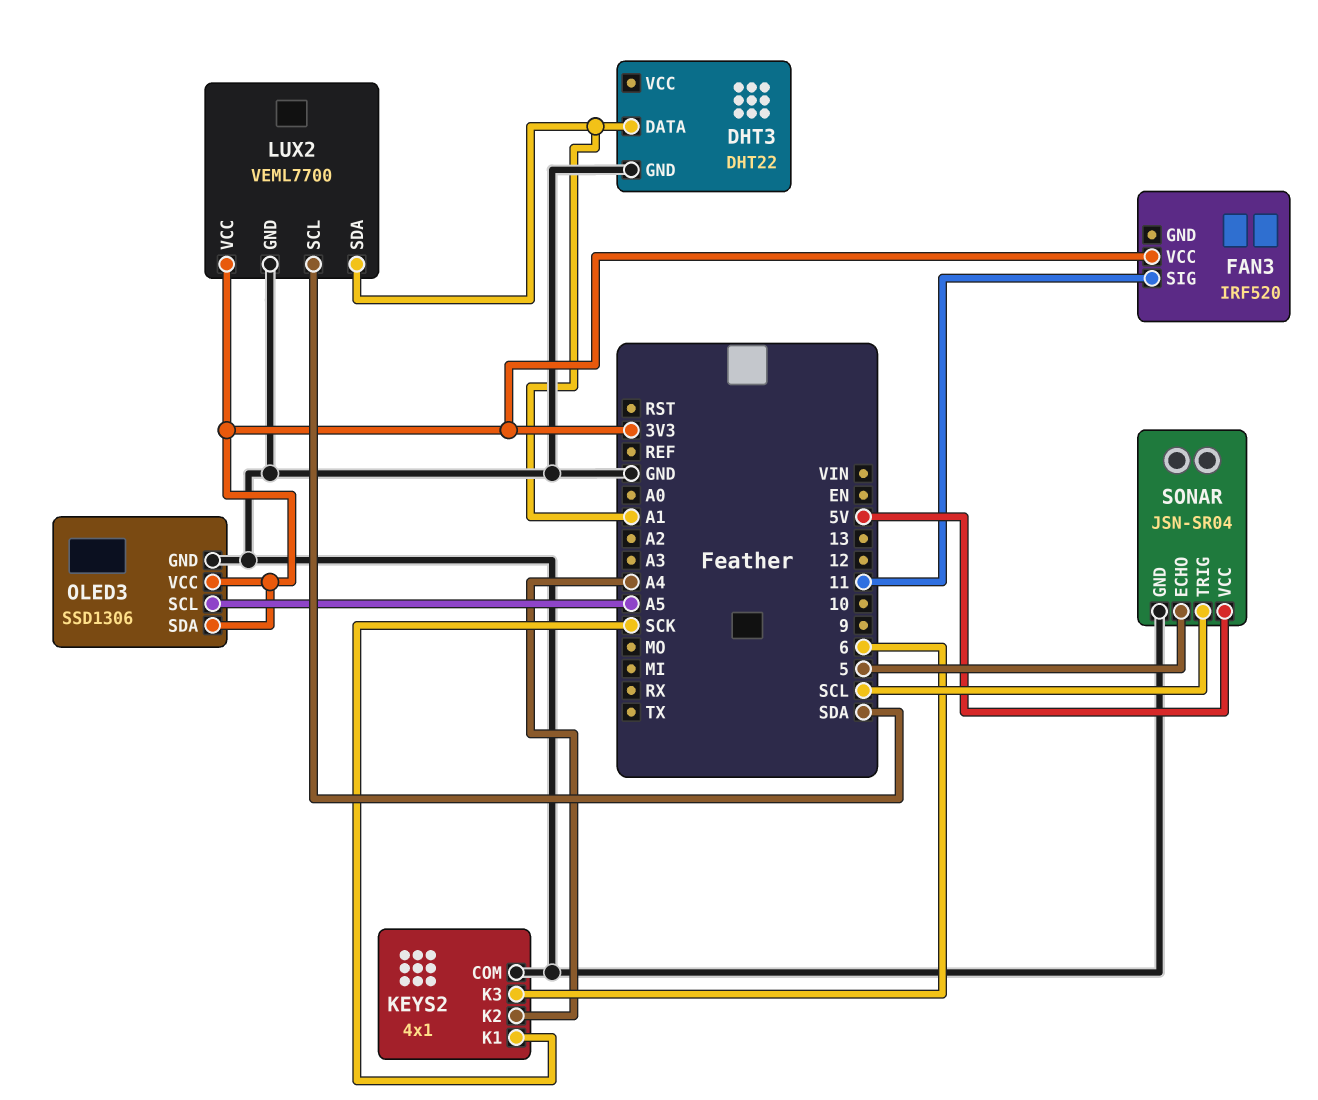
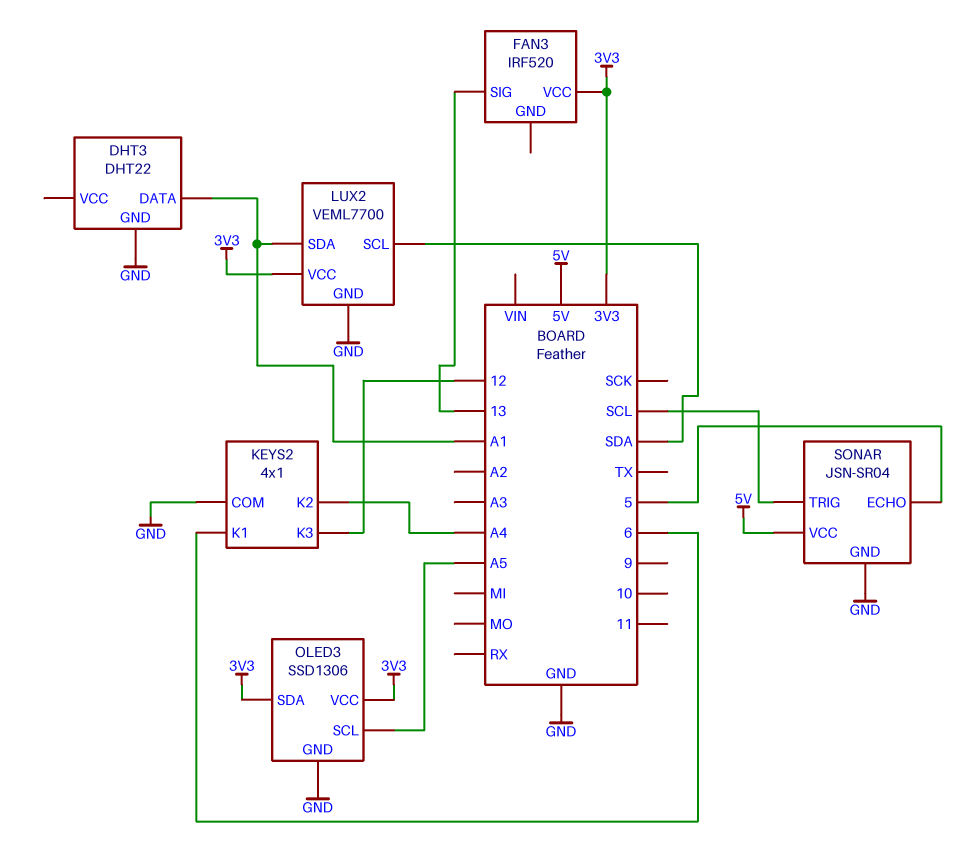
FAN3 pin SIG: 11 -> 13
KEYS2 pin K1: SCK -> 6
KEYS2 pin K3: 6 -> 12

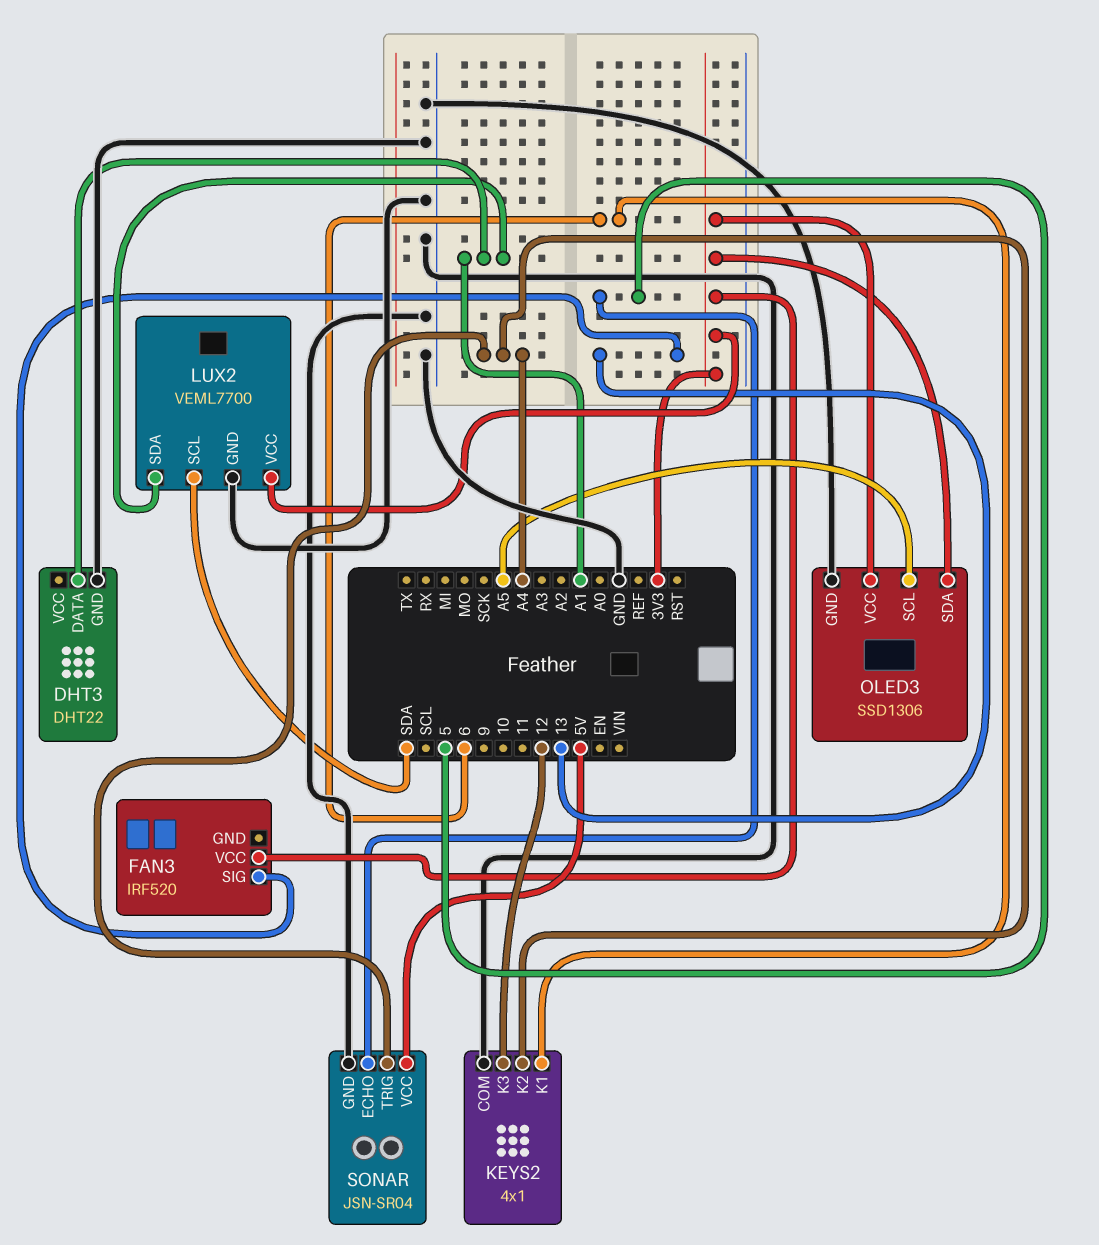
SONAR pin TRIG: SCL -> A4

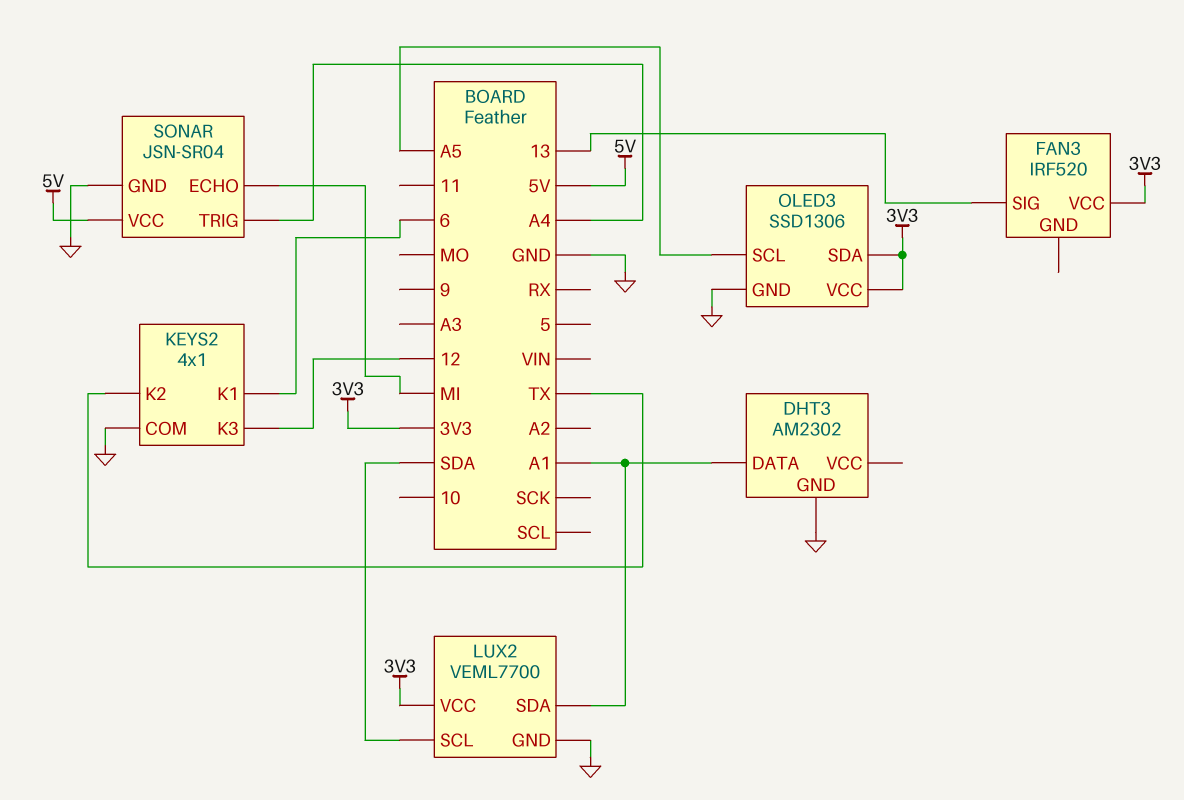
DHT3: DHT22 -> AM2302
KEYS2 pin K2: A4 -> TX
SONAR pin ECHO: 5 -> MI

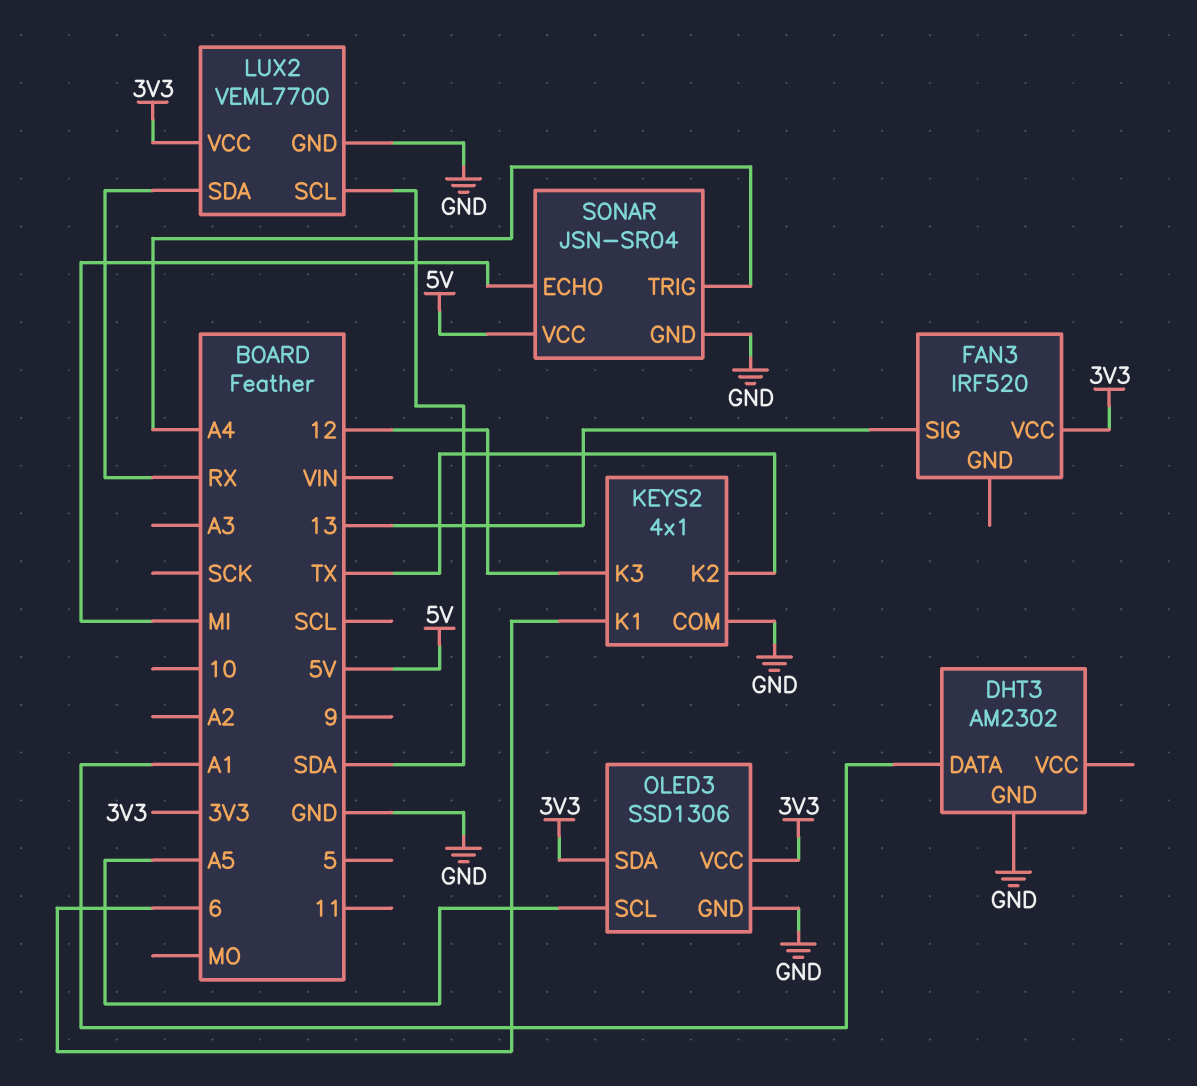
LUX2 pin SDA: A1 -> RX

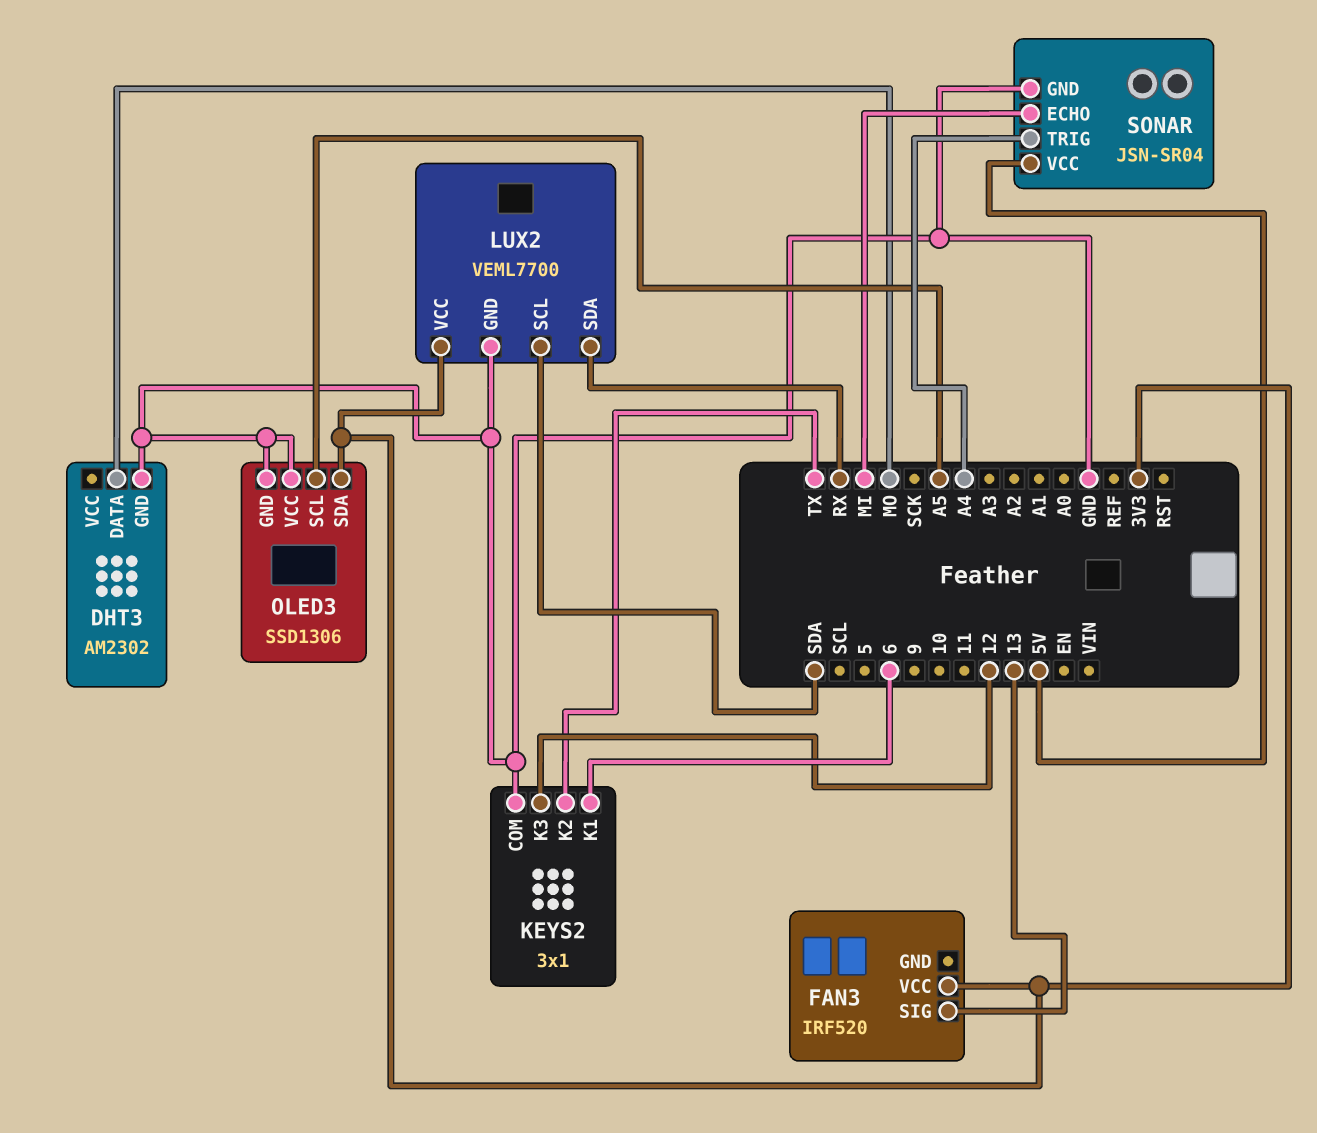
DHT3 pin DATA: A1 -> MO
KEYS2: 4x1 -> 3x1
OLED3 pin VCC: 3V3 -> GND

